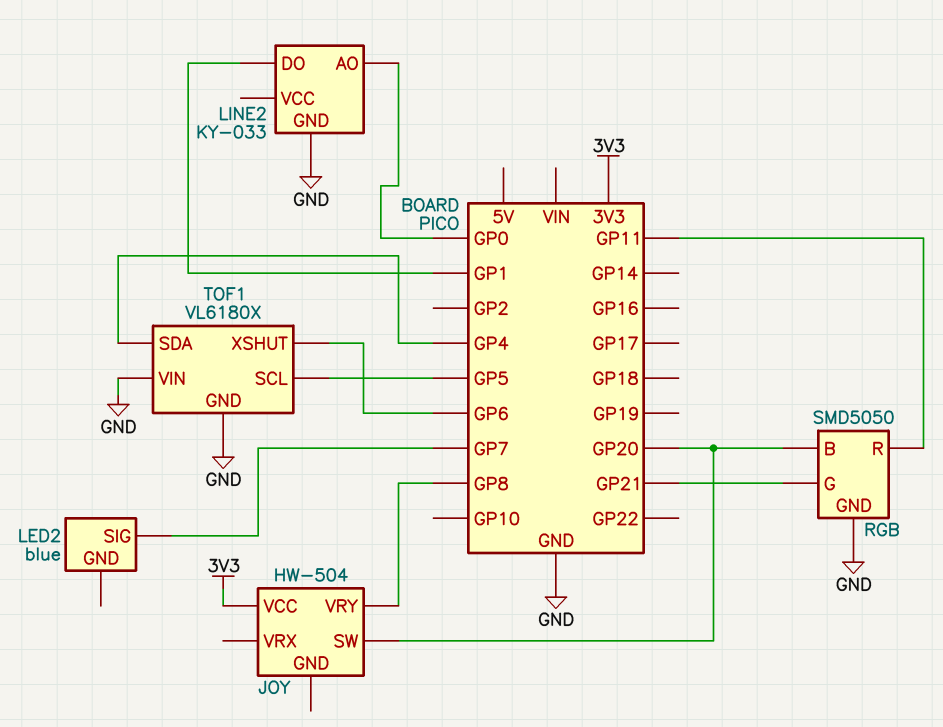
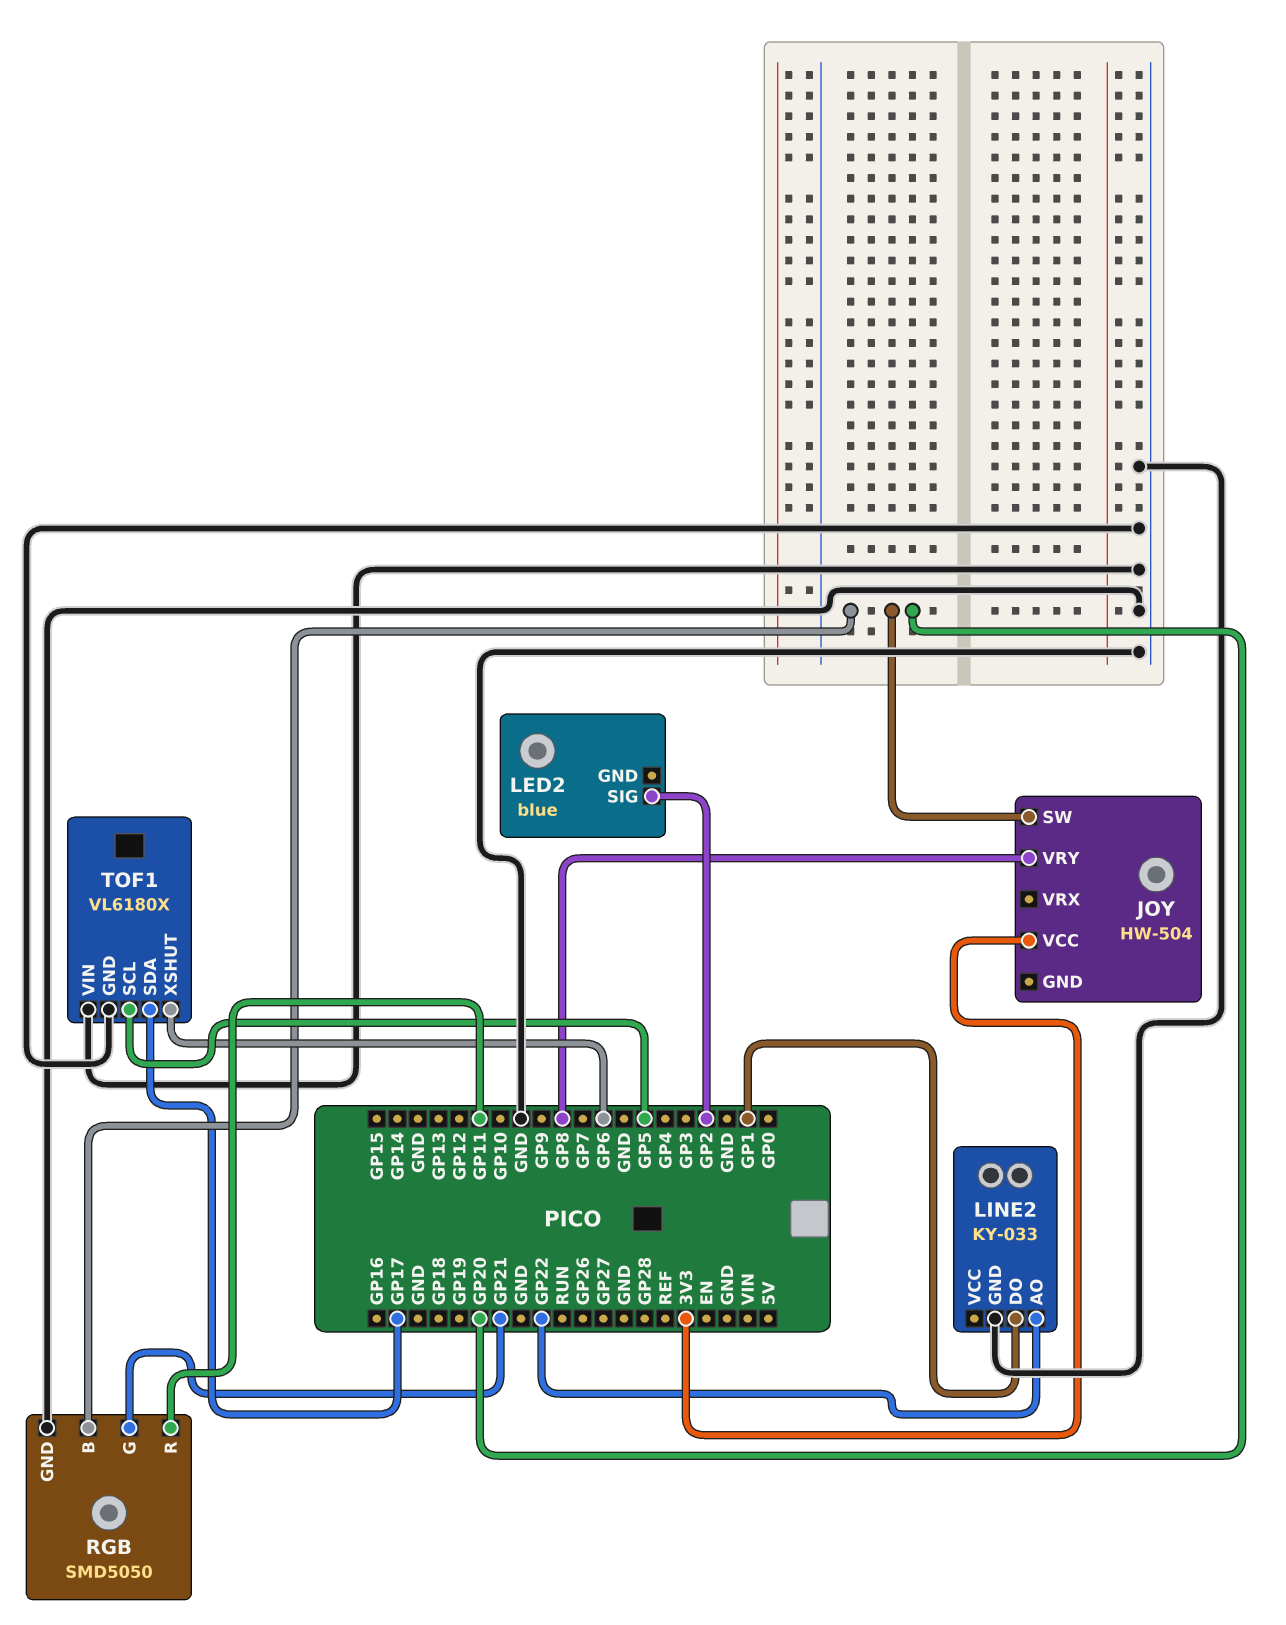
LED2 pin SIG: GP7 -> GP2
LINE2 pin AO: GP0 -> GP22
TOF1 pin SDA: GP4 -> GP17

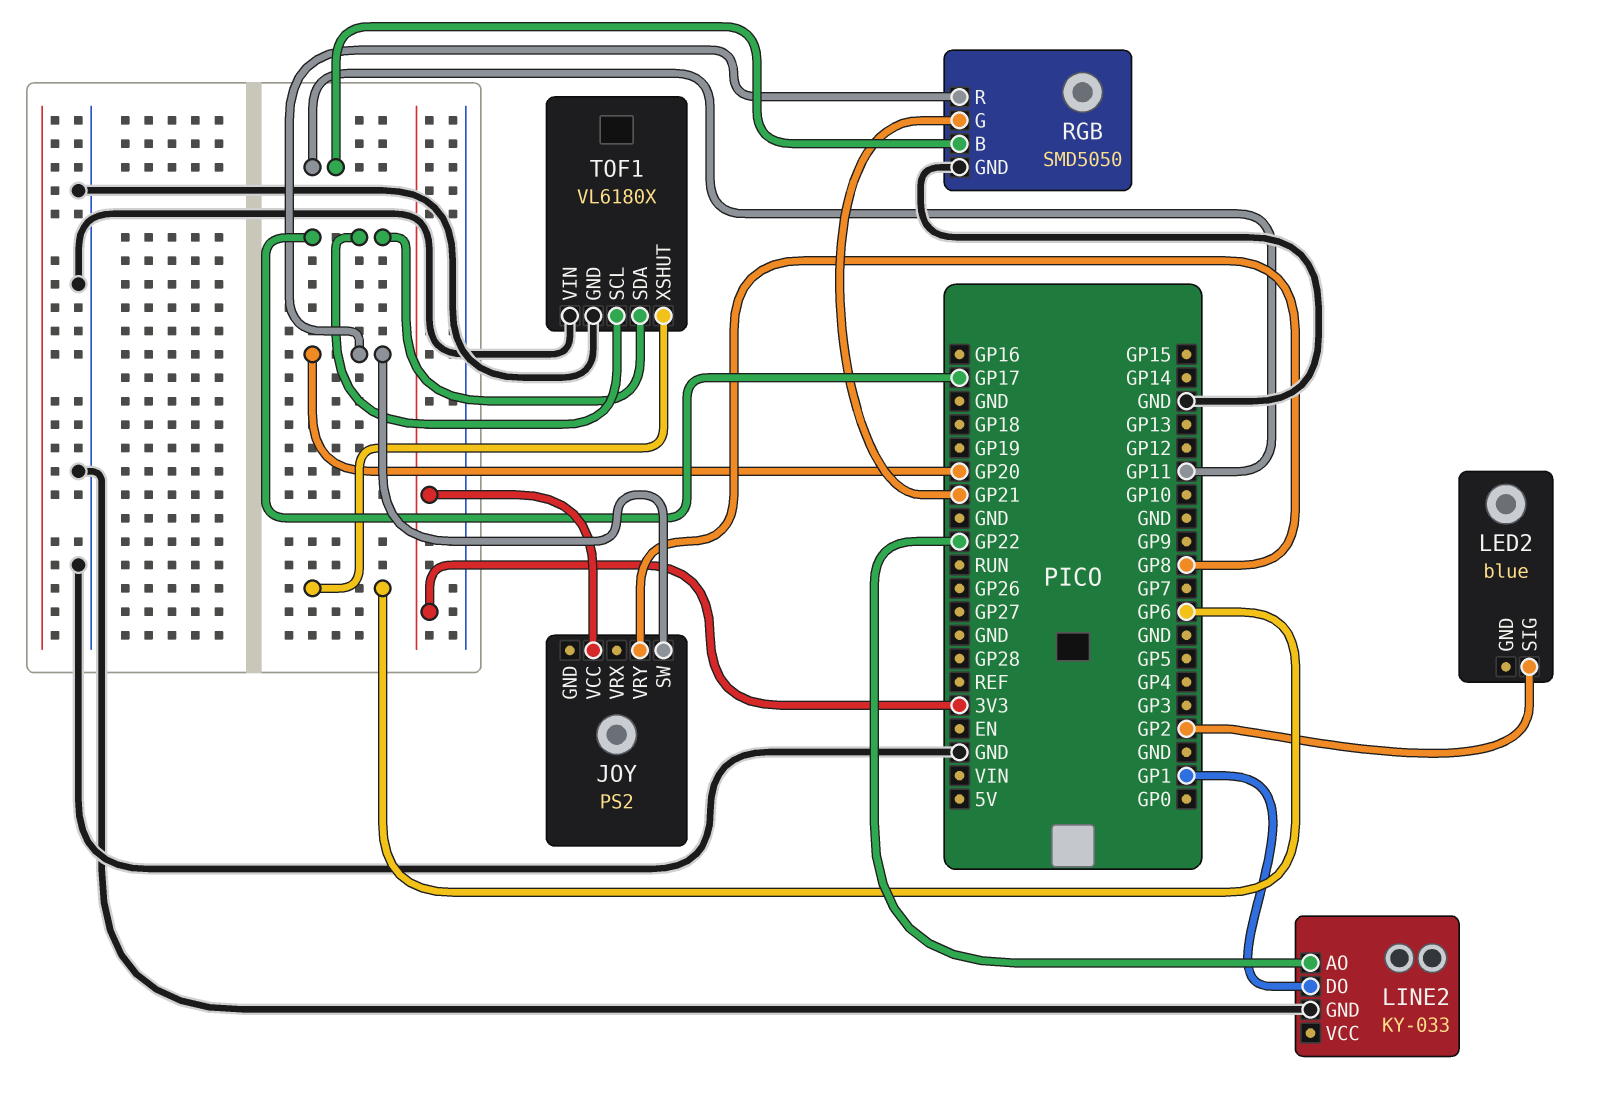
JOY: HW-504 -> PS2
RGB pin B: GP20 -> GP11
RGB pin R: GP11 -> GP20
TOF1 pin SCL: GP5 -> GP17

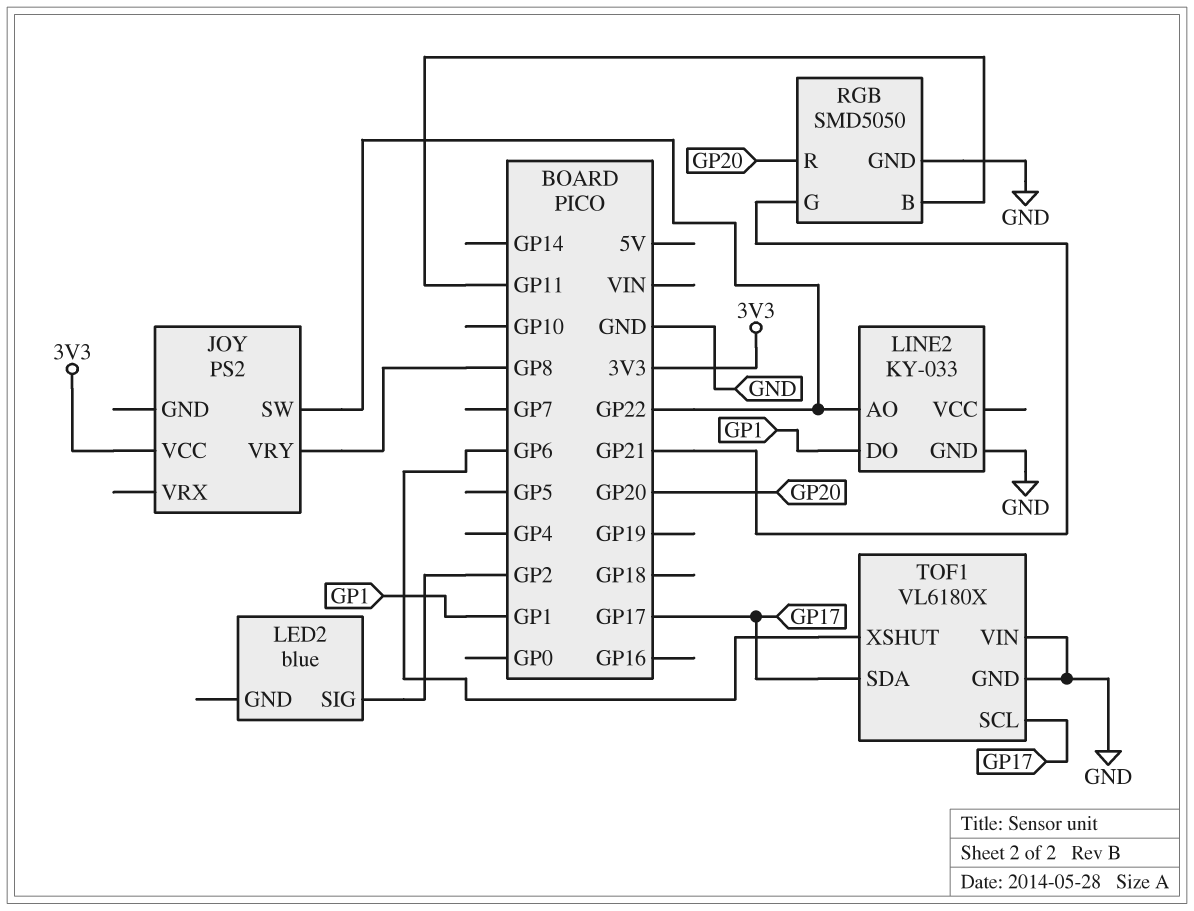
JOY pin SW: GP20 -> GP22

